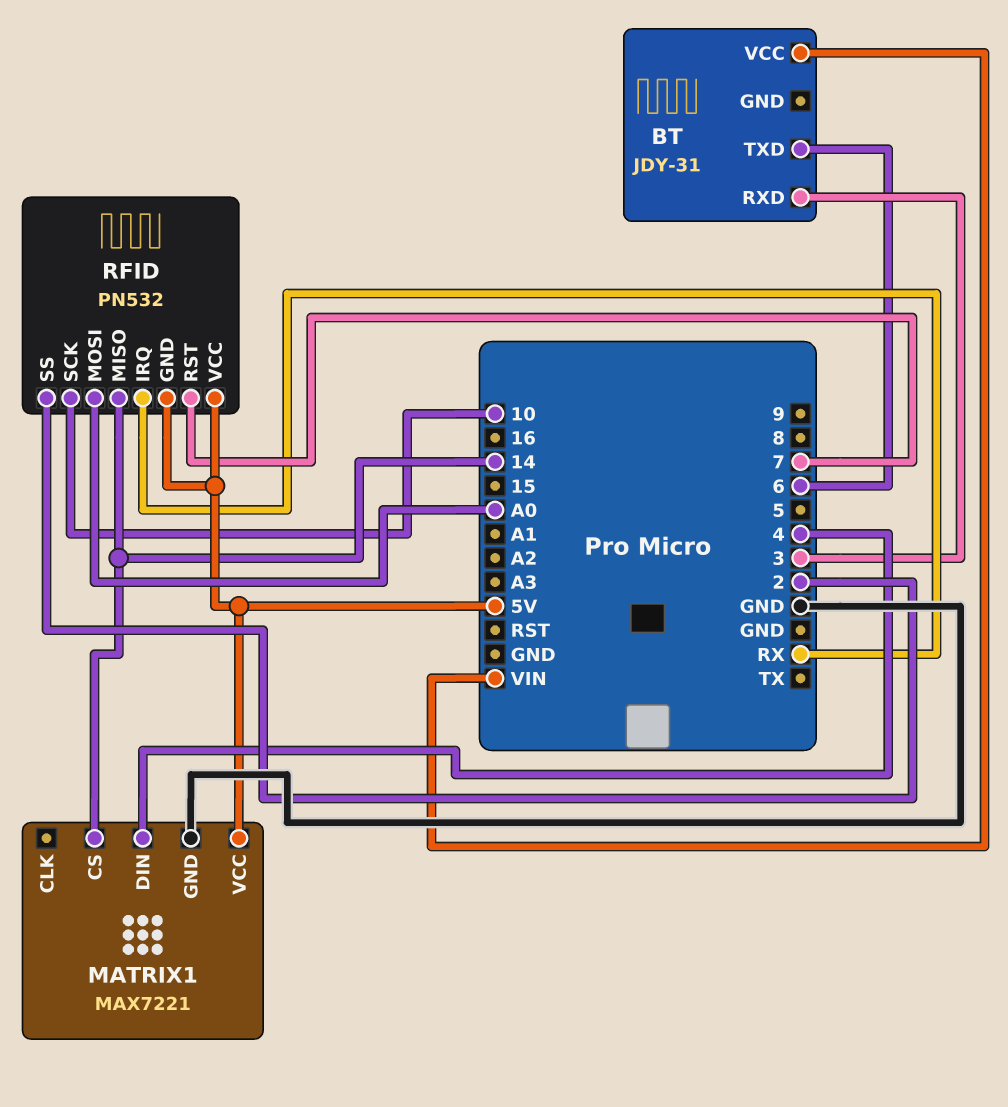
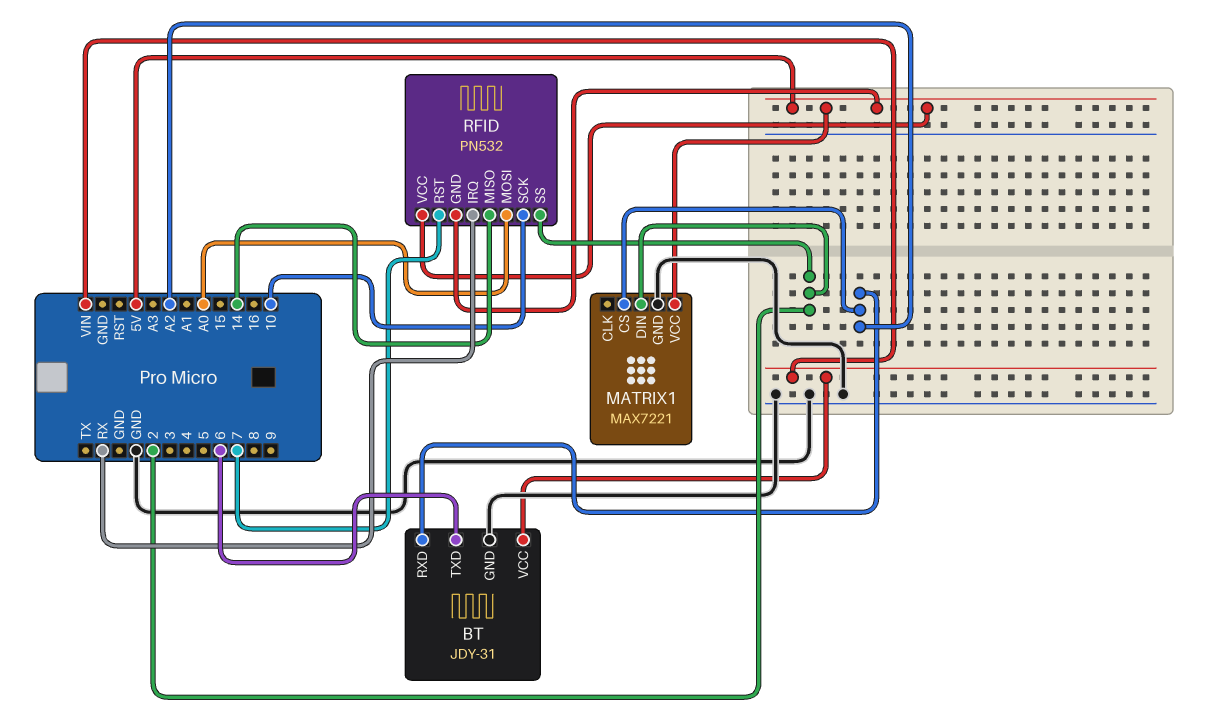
BT pin GND: none -> GND
BT pin RXD: 3 -> A2
MATRIX1 pin CS: 14 -> A2
MATRIX1 pin DIN: 4 -> 2

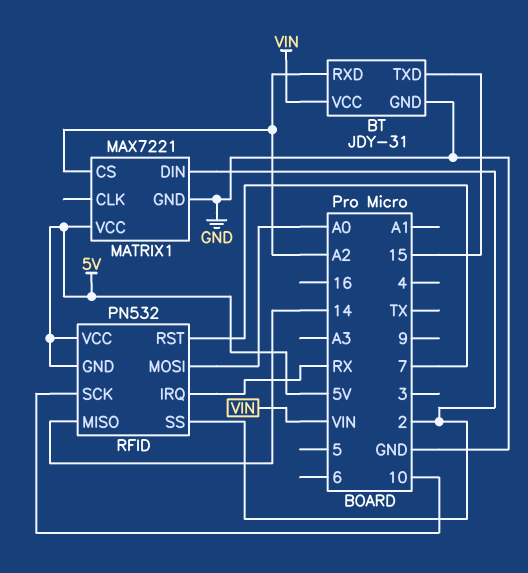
BT pin TXD: 6 -> 15

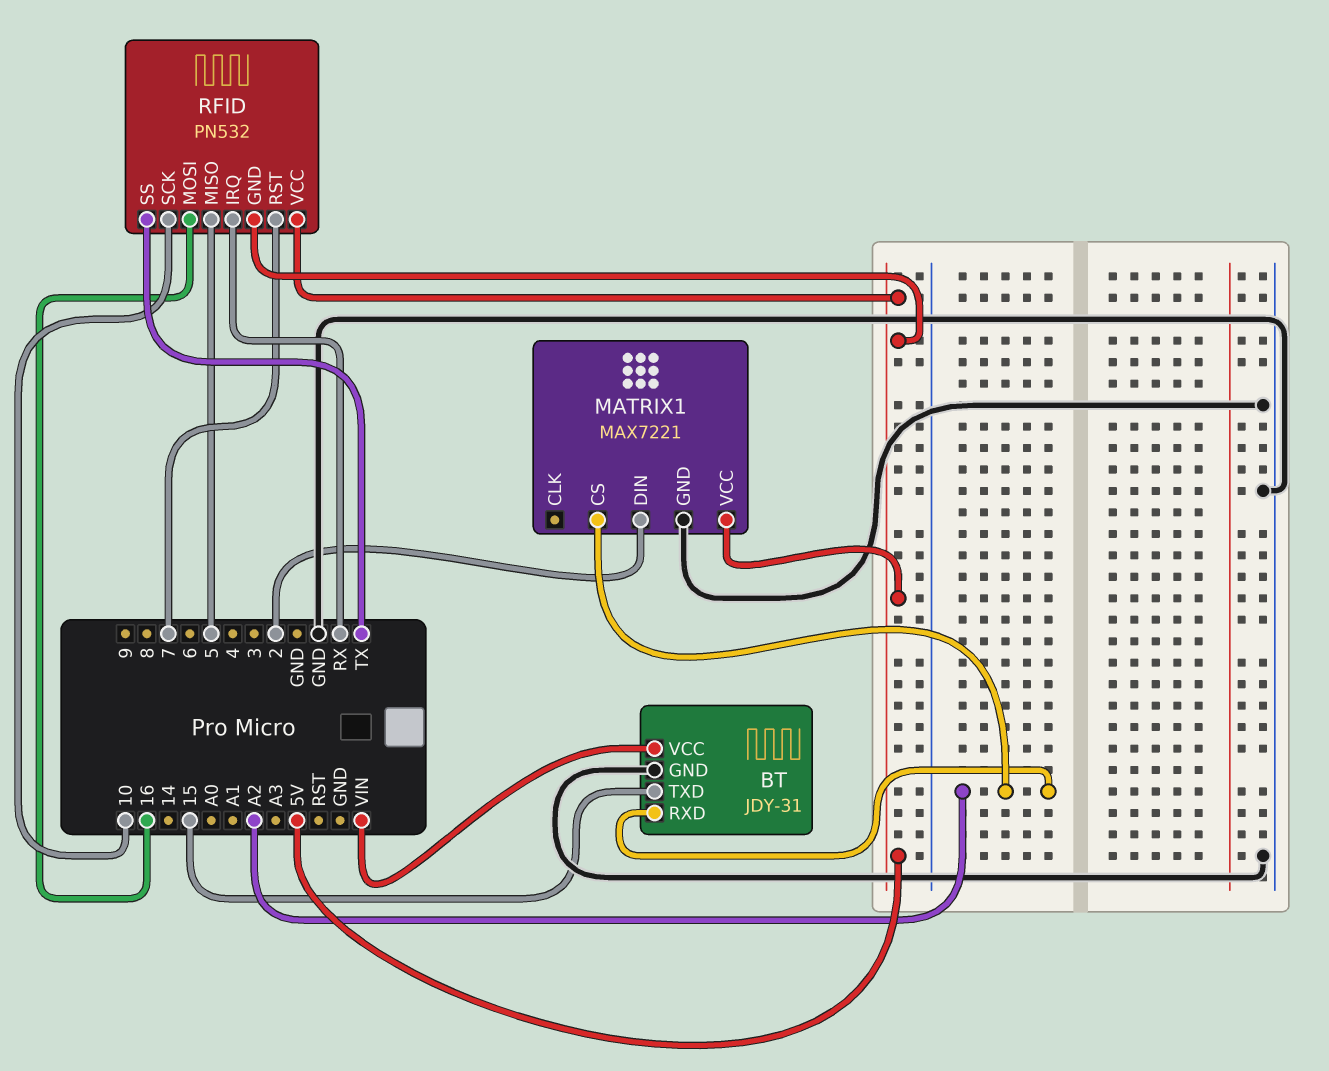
RFID pin MISO: 14 -> 5
RFID pin MOSI: A0 -> 16
RFID pin SS: 2 -> TX

